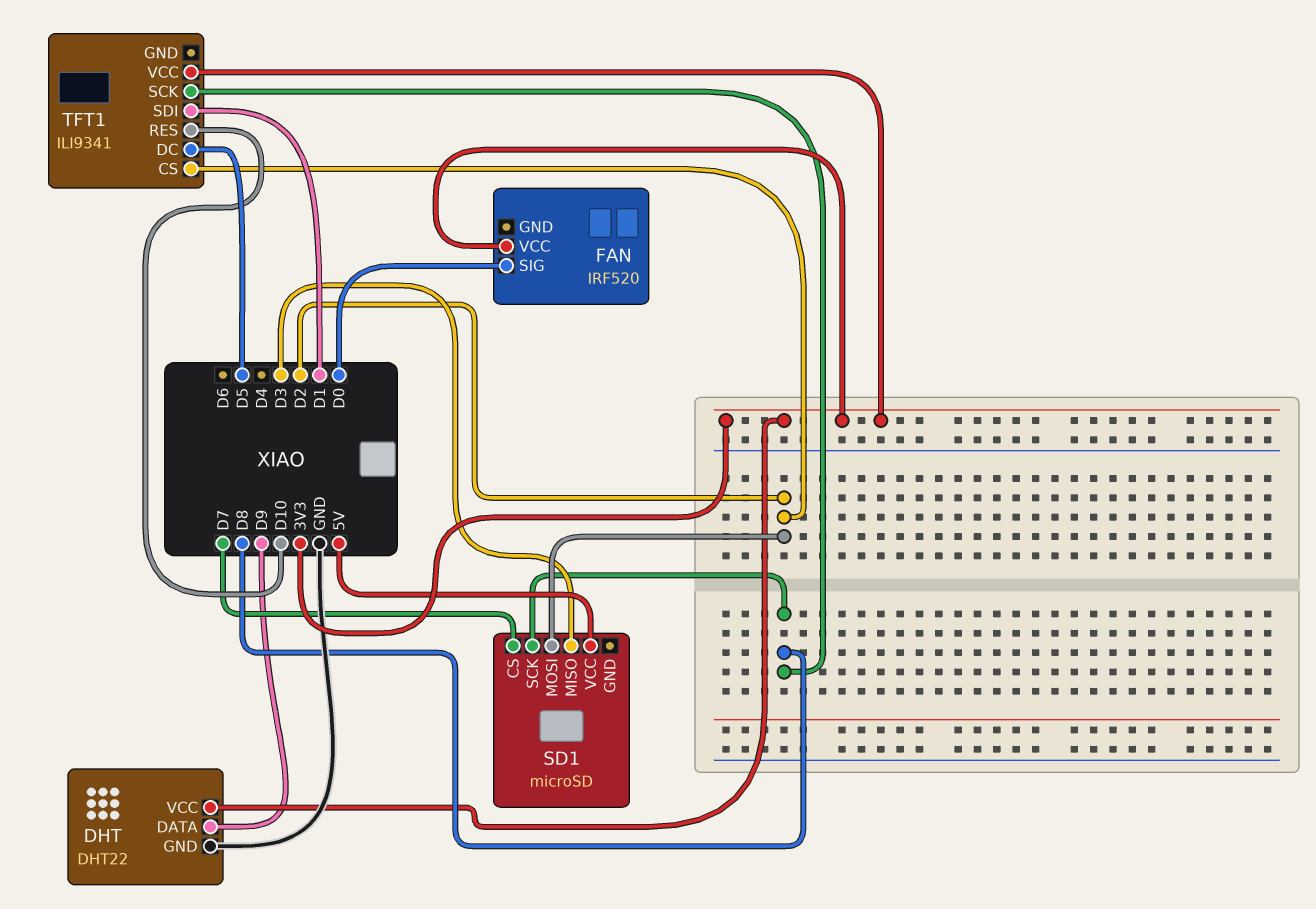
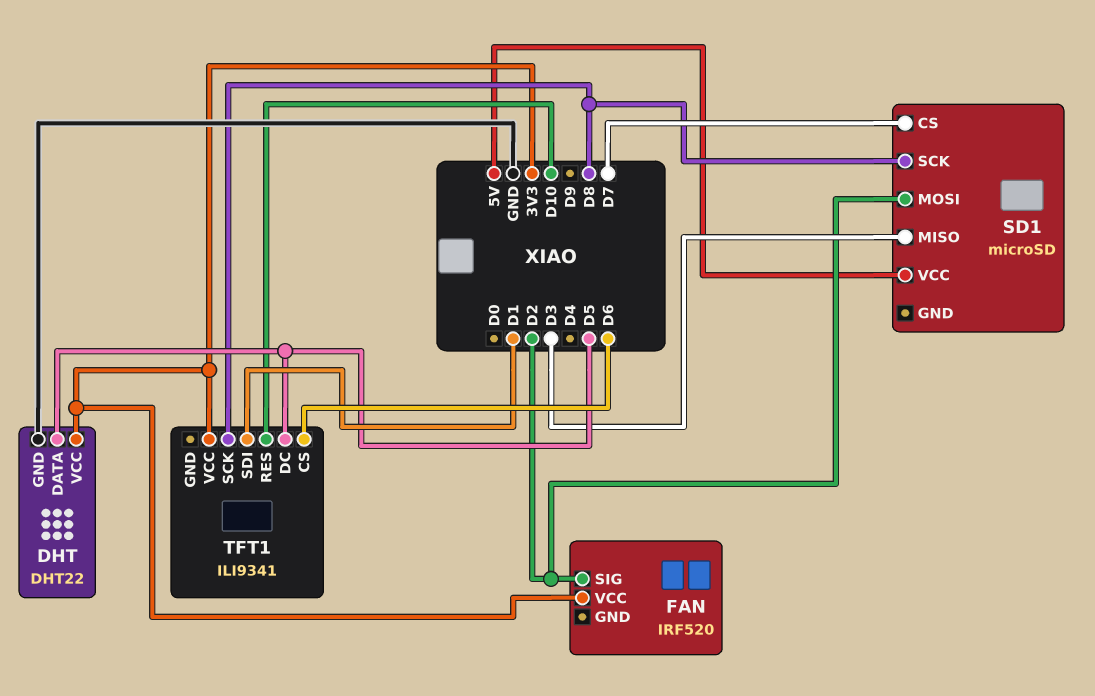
DHT pin DATA: D9 -> D5
FAN pin SIG: D0 -> D2
TFT1 pin CS: D2 -> D6

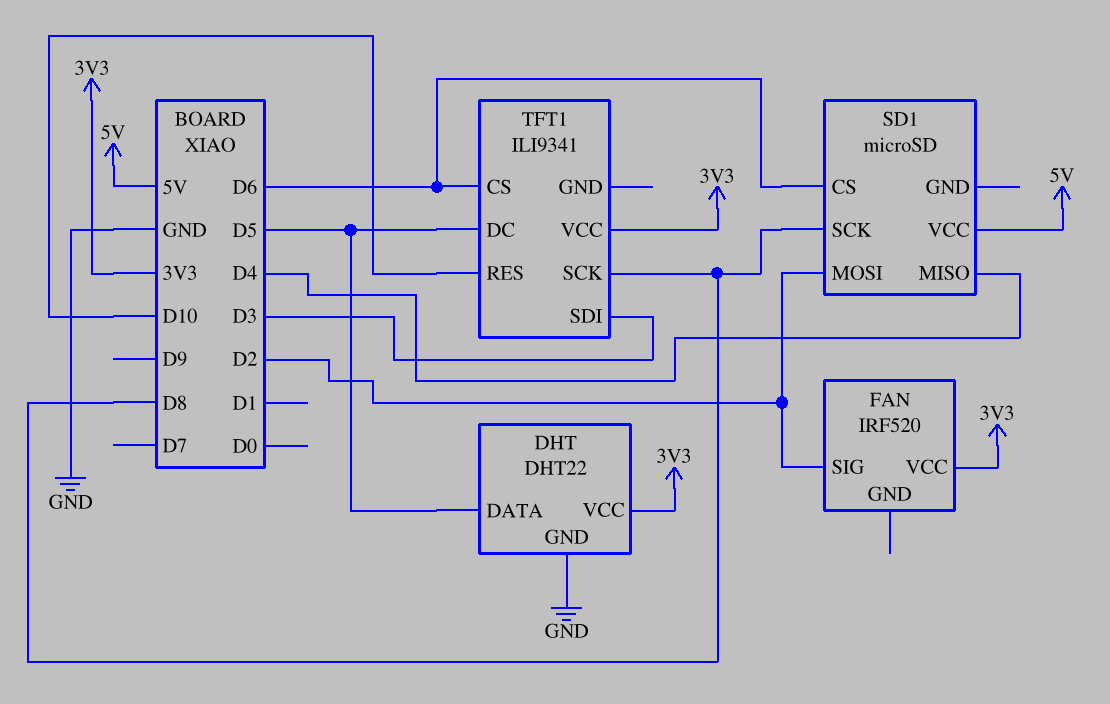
SD1 pin CS: D7 -> D6
SD1 pin MISO: D3 -> D4
TFT1 pin SDI: D1 -> D3

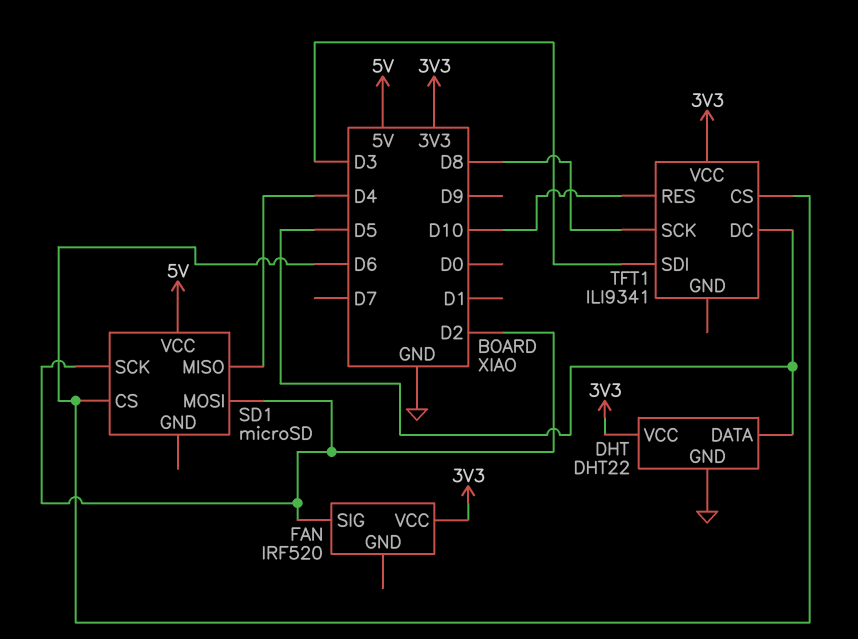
SD1 pin SCK: D8 -> D2

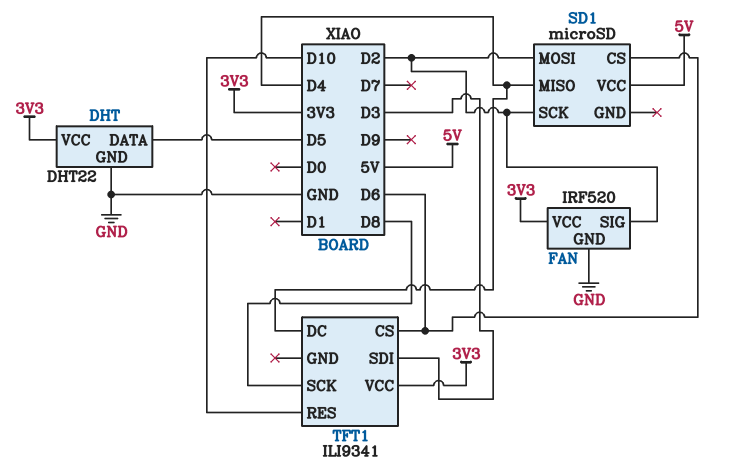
FAN pin GND: none -> GND
TFT1 pin DC: D5 -> D4

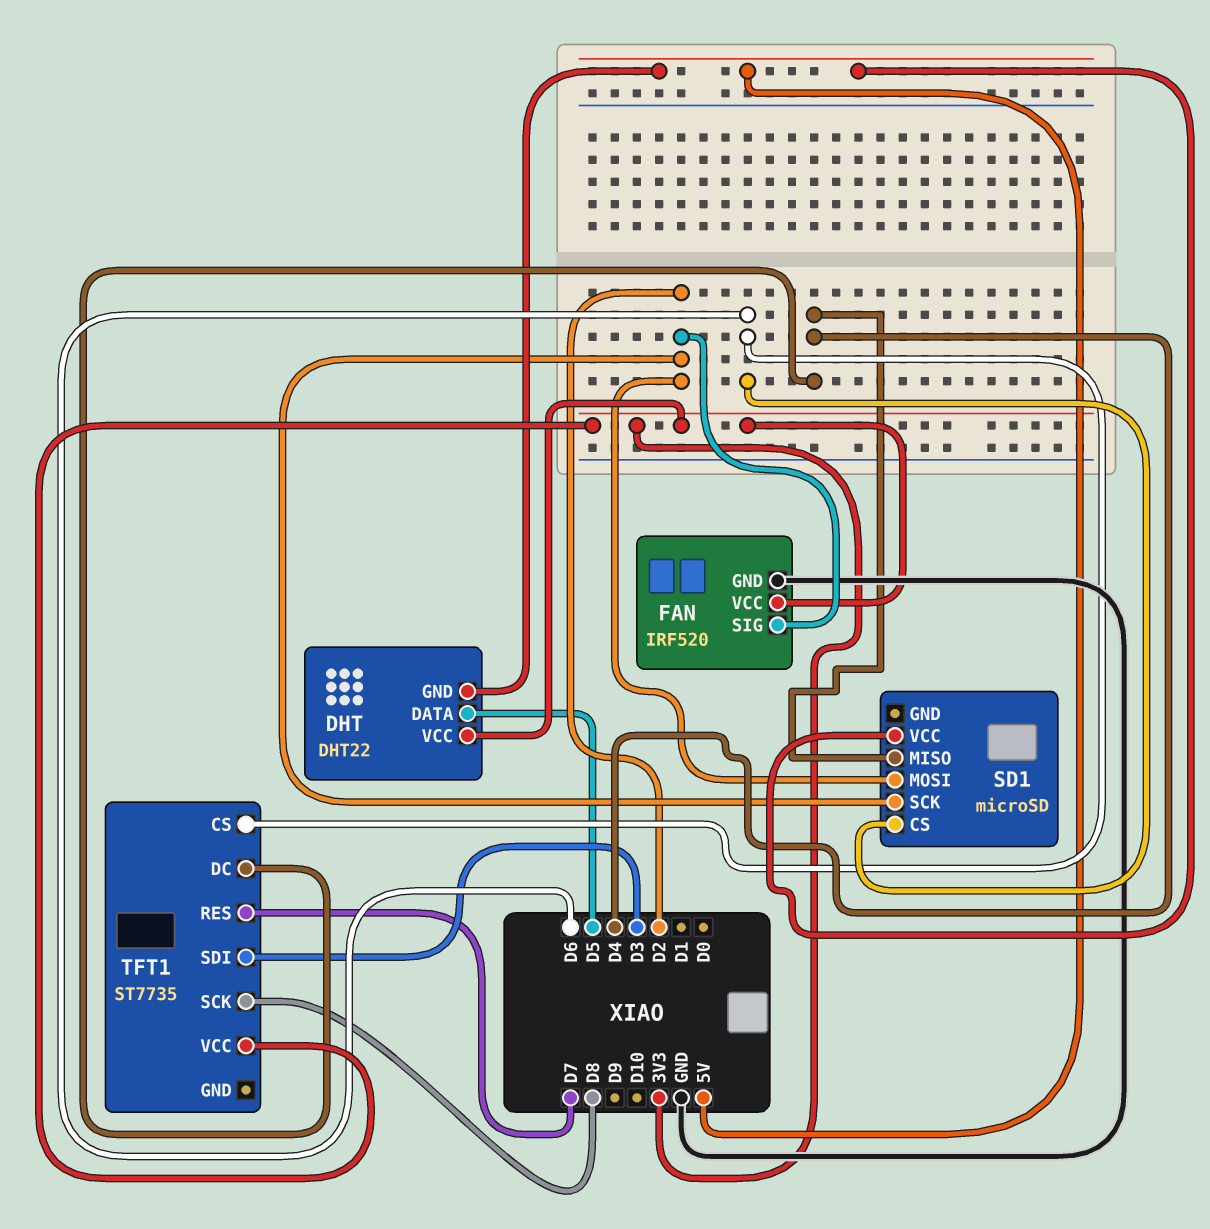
DHT pin GND: GND -> 5V
TFT1: ILI9341 -> ST7735
TFT1 pin RES: D10 -> D7

